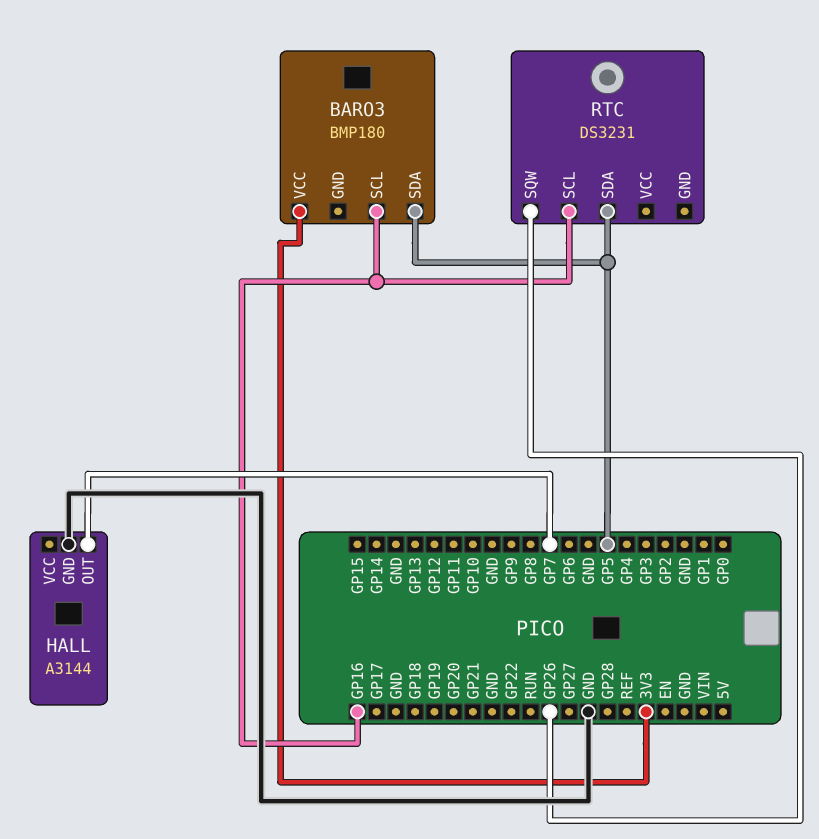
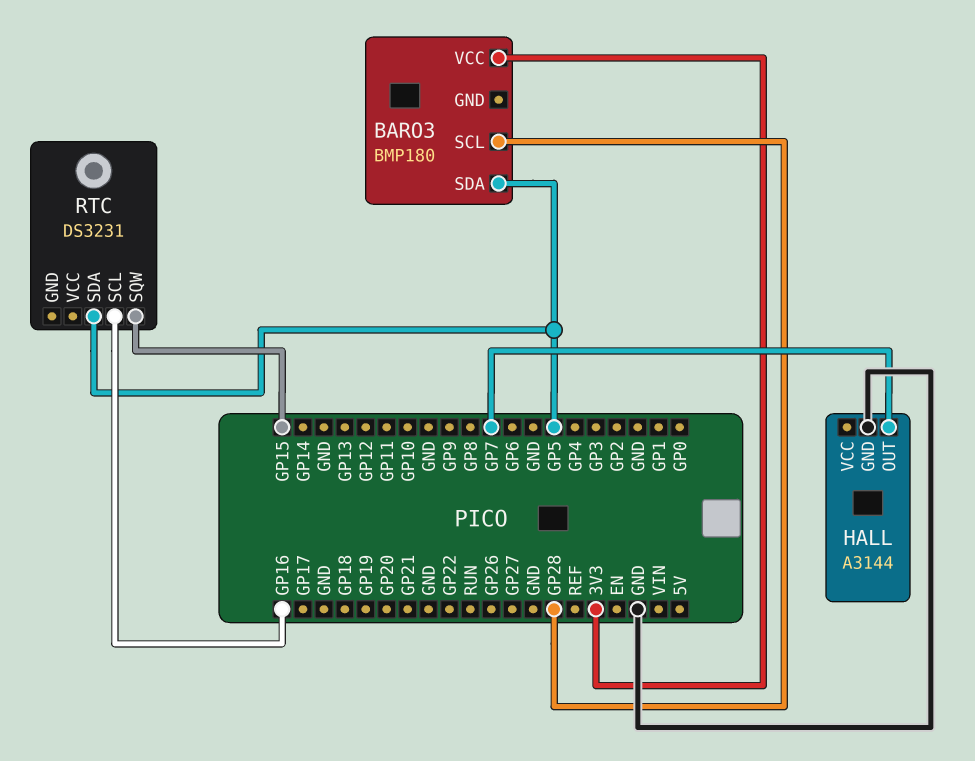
BARO3 pin SCL: GP16 -> GP28
RTC pin SQW: GP26 -> GP15

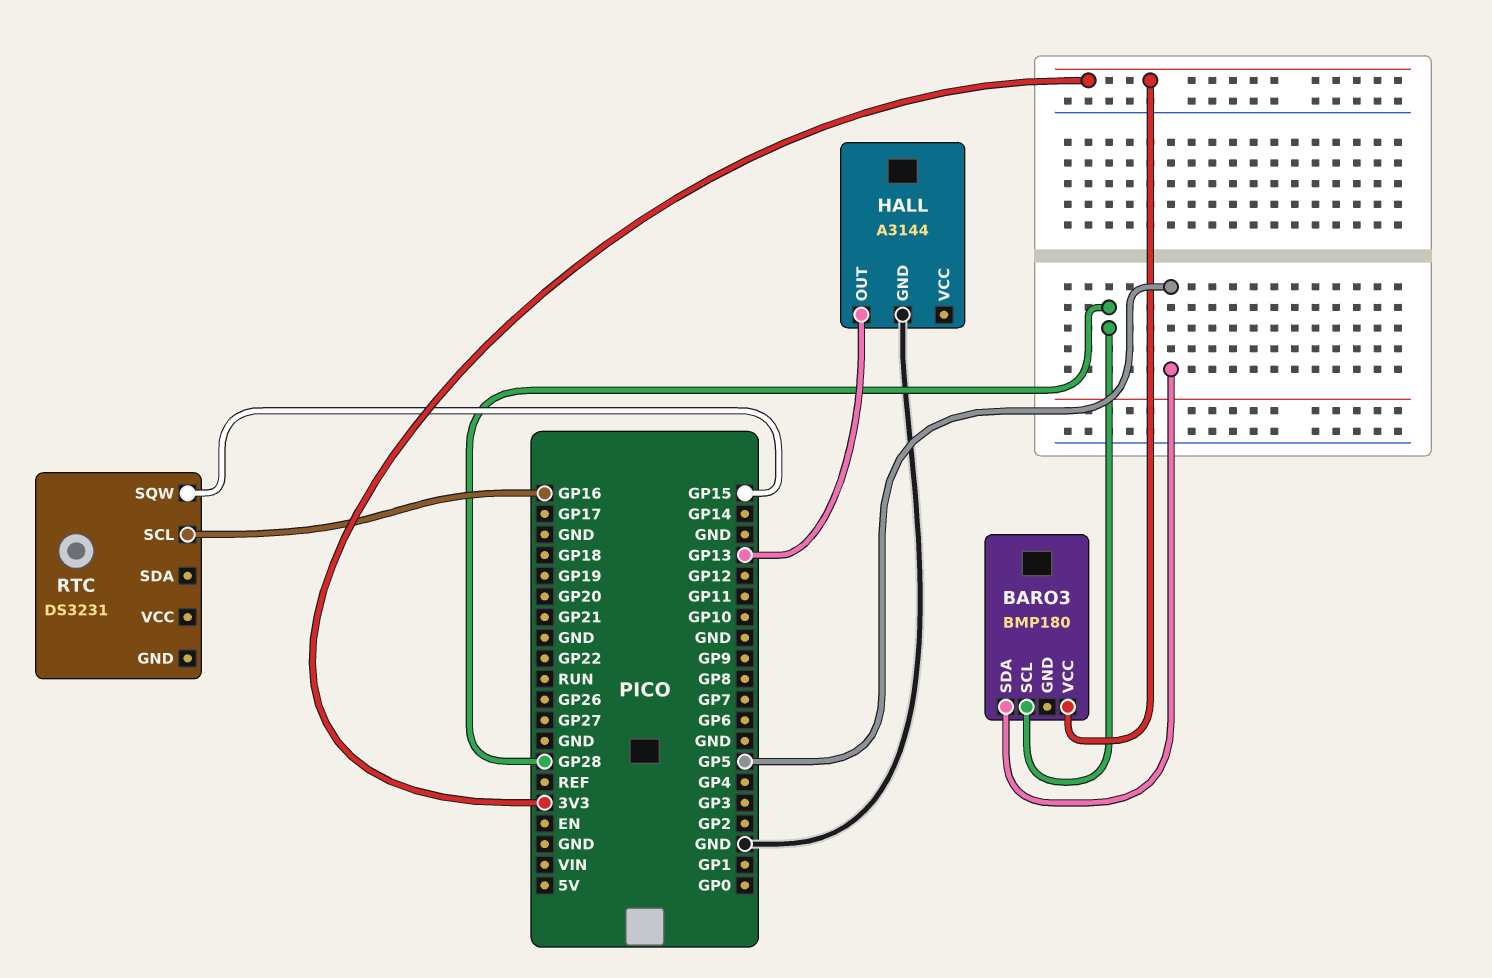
HALL pin OUT: GP7 -> GP13
RTC pin SDA: GP5 -> none

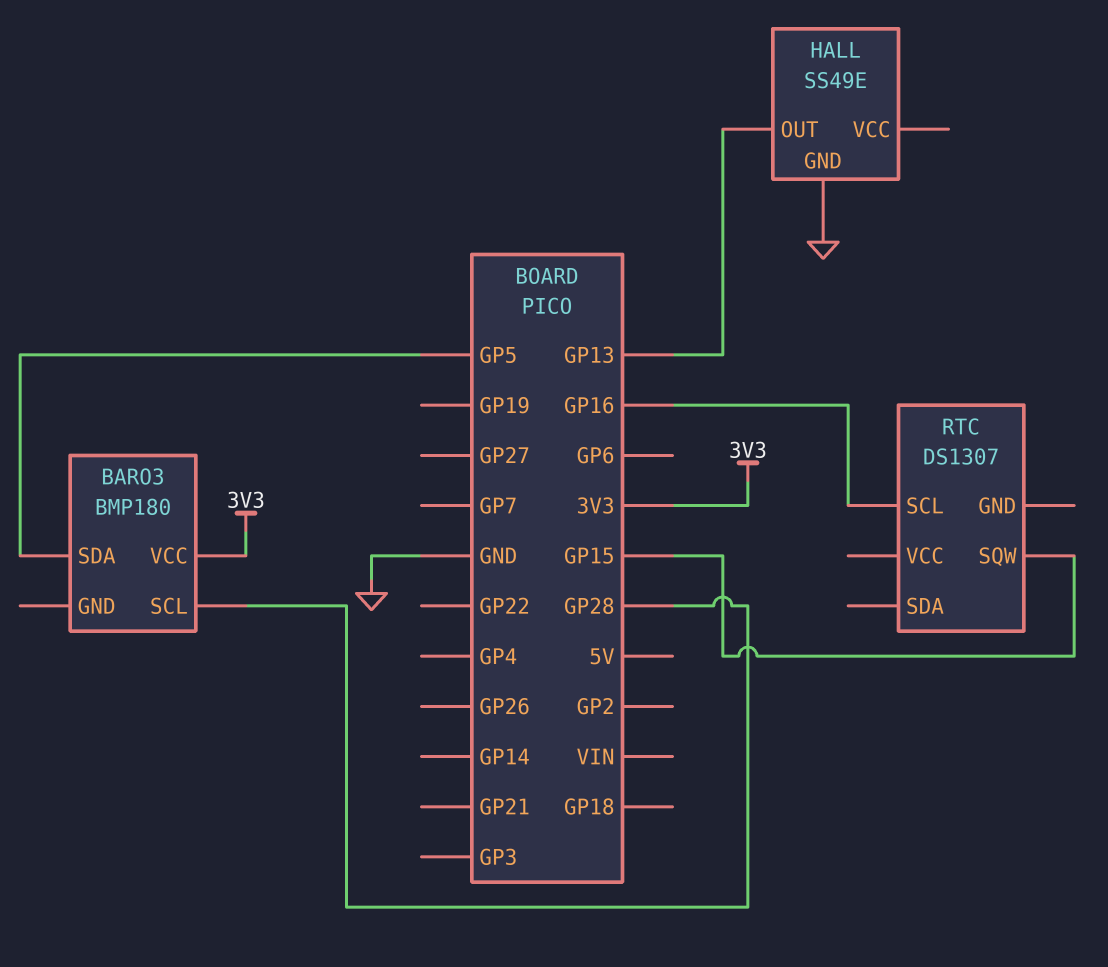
HALL: A3144 -> SS49E
RTC: DS3231 -> DS1307

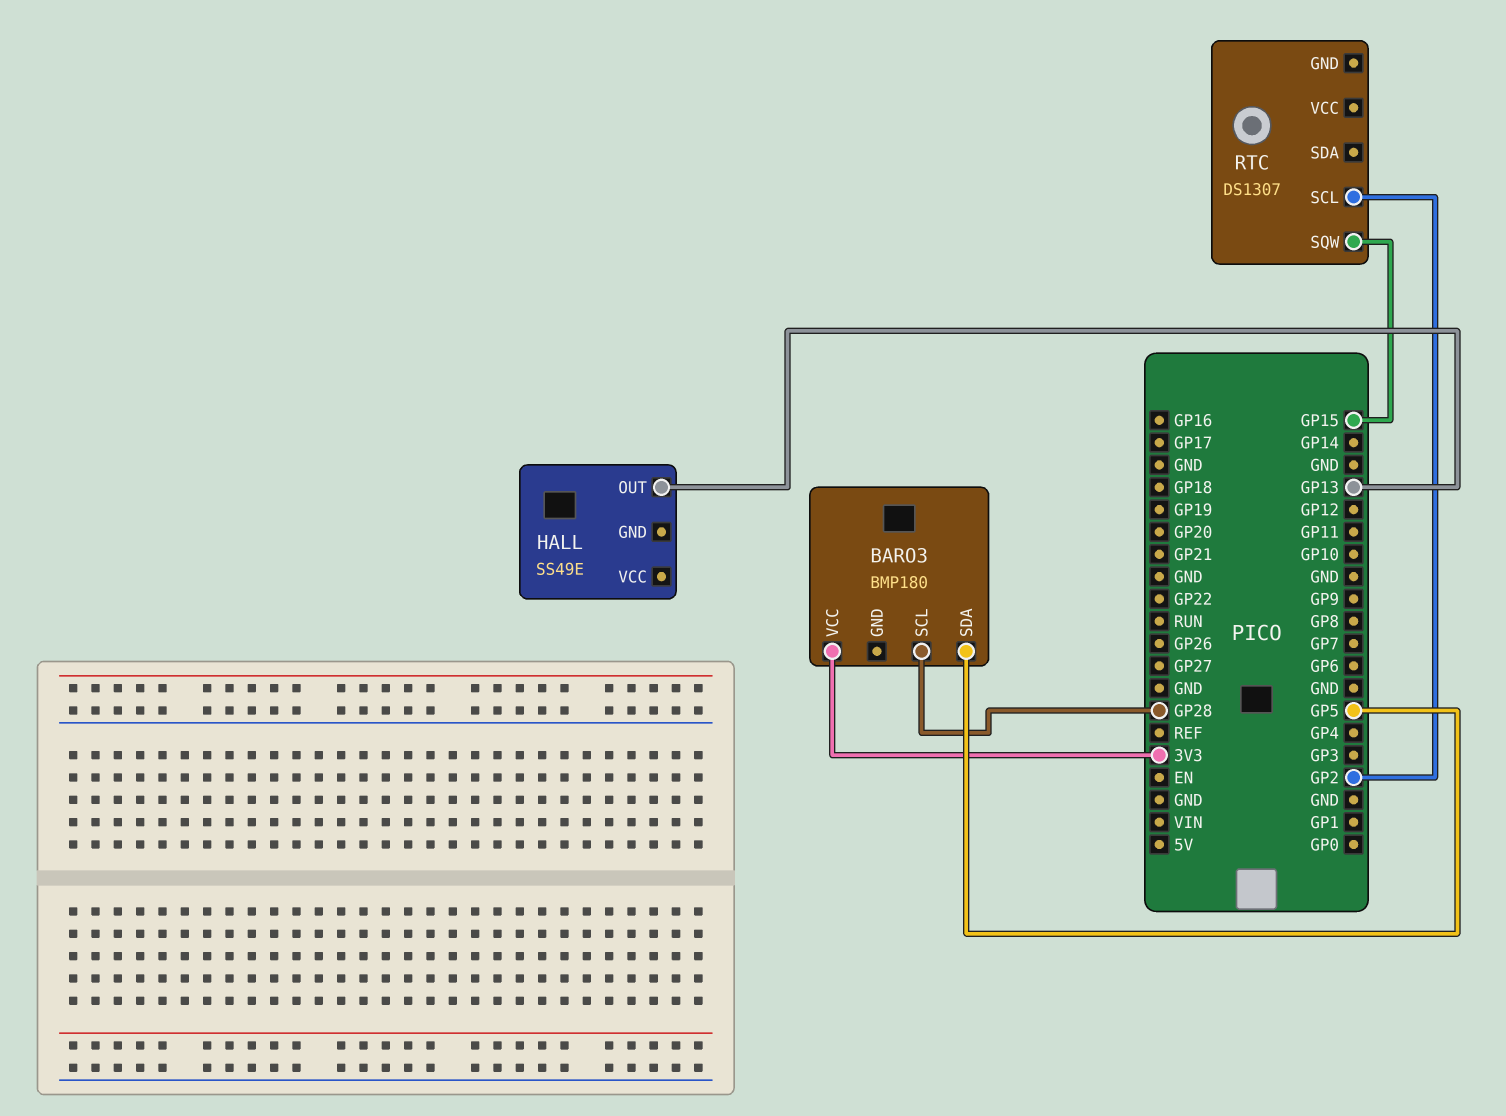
HALL pin GND: GND -> none
RTC pin SCL: GP16 -> GP2

